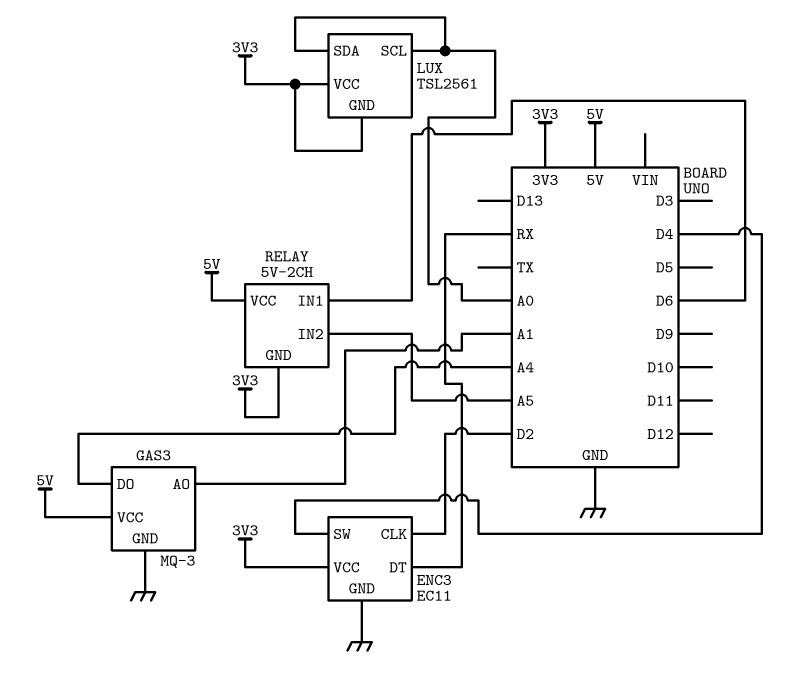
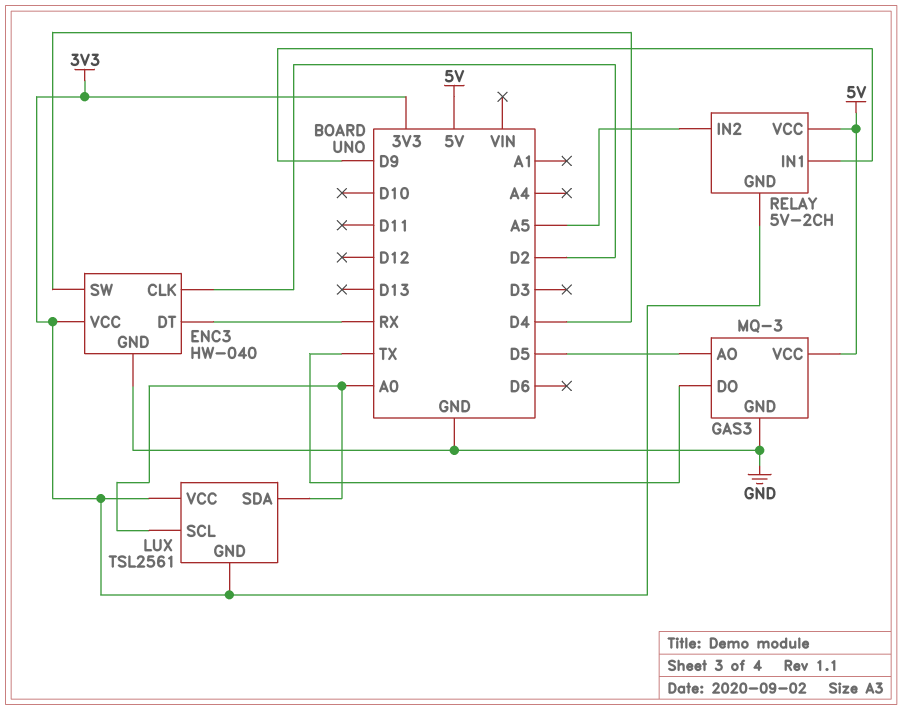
ENC3: EC11 -> HW-040
GAS3 pin AO: A1 -> D5
GAS3 pin DO: A4 -> TX
RELAY pin IN1: D6 -> D9

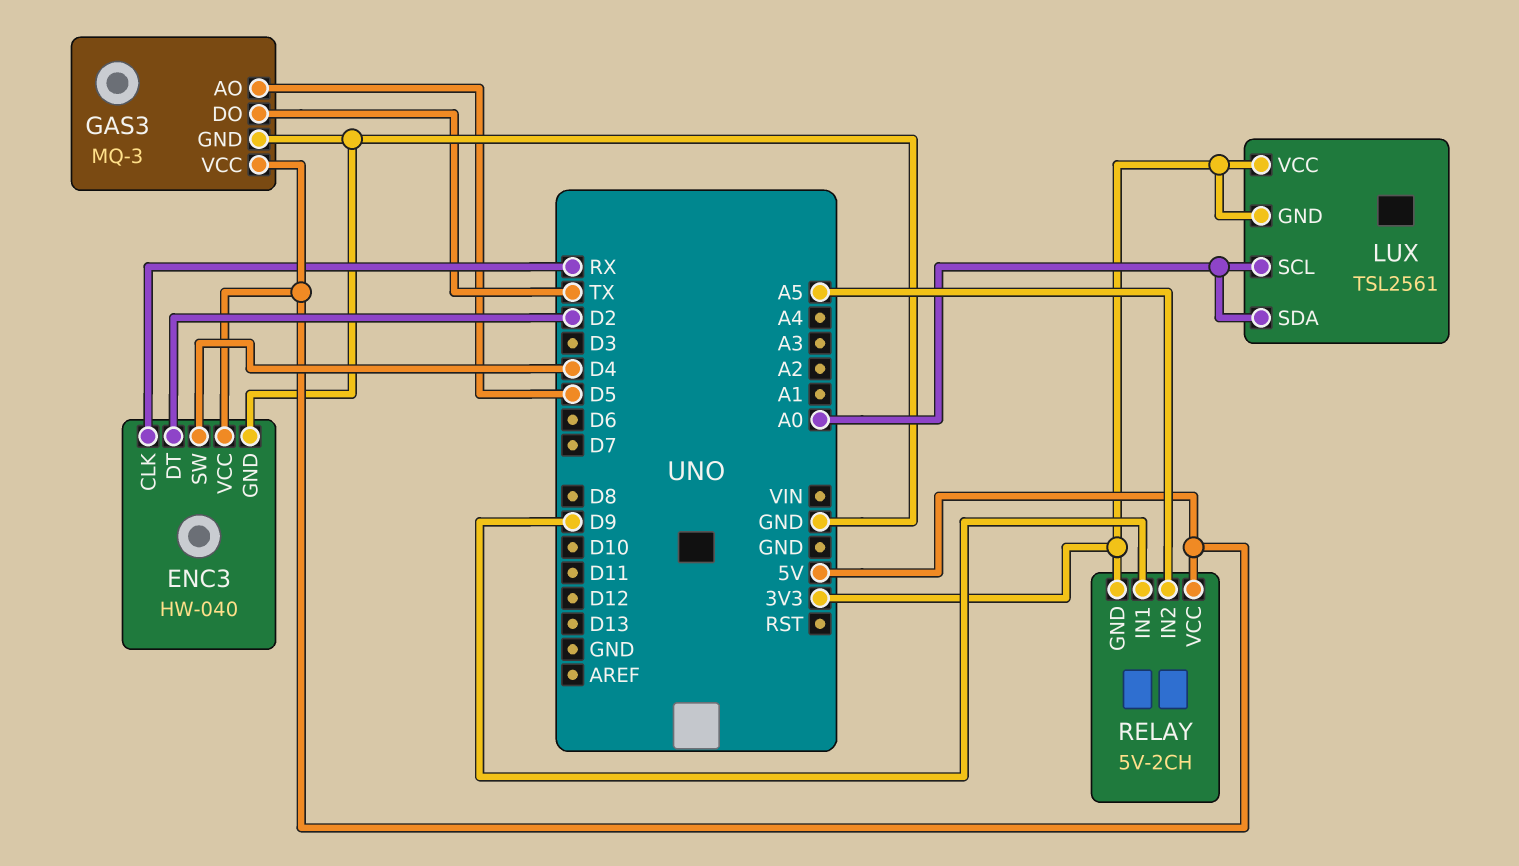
ENC3 pin CLK: D2 -> RX
ENC3 pin DT: RX -> D2
ENC3 pin VCC: 3V3 -> 5V

